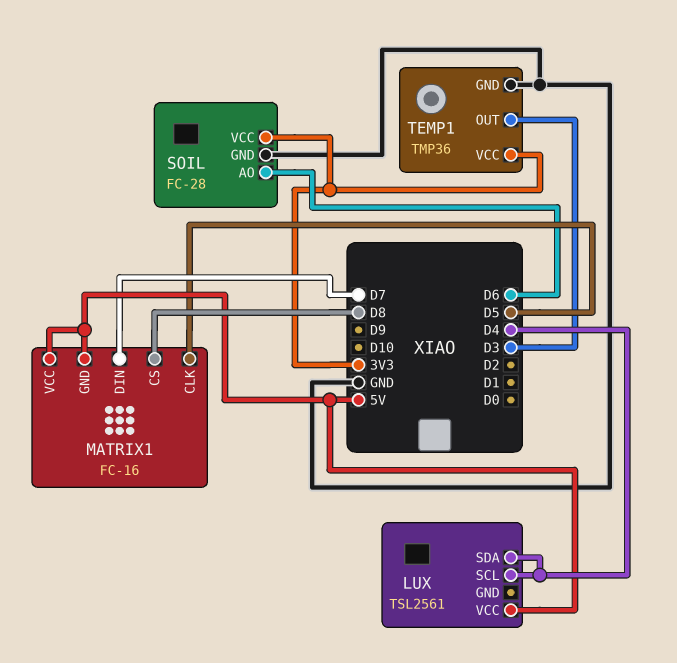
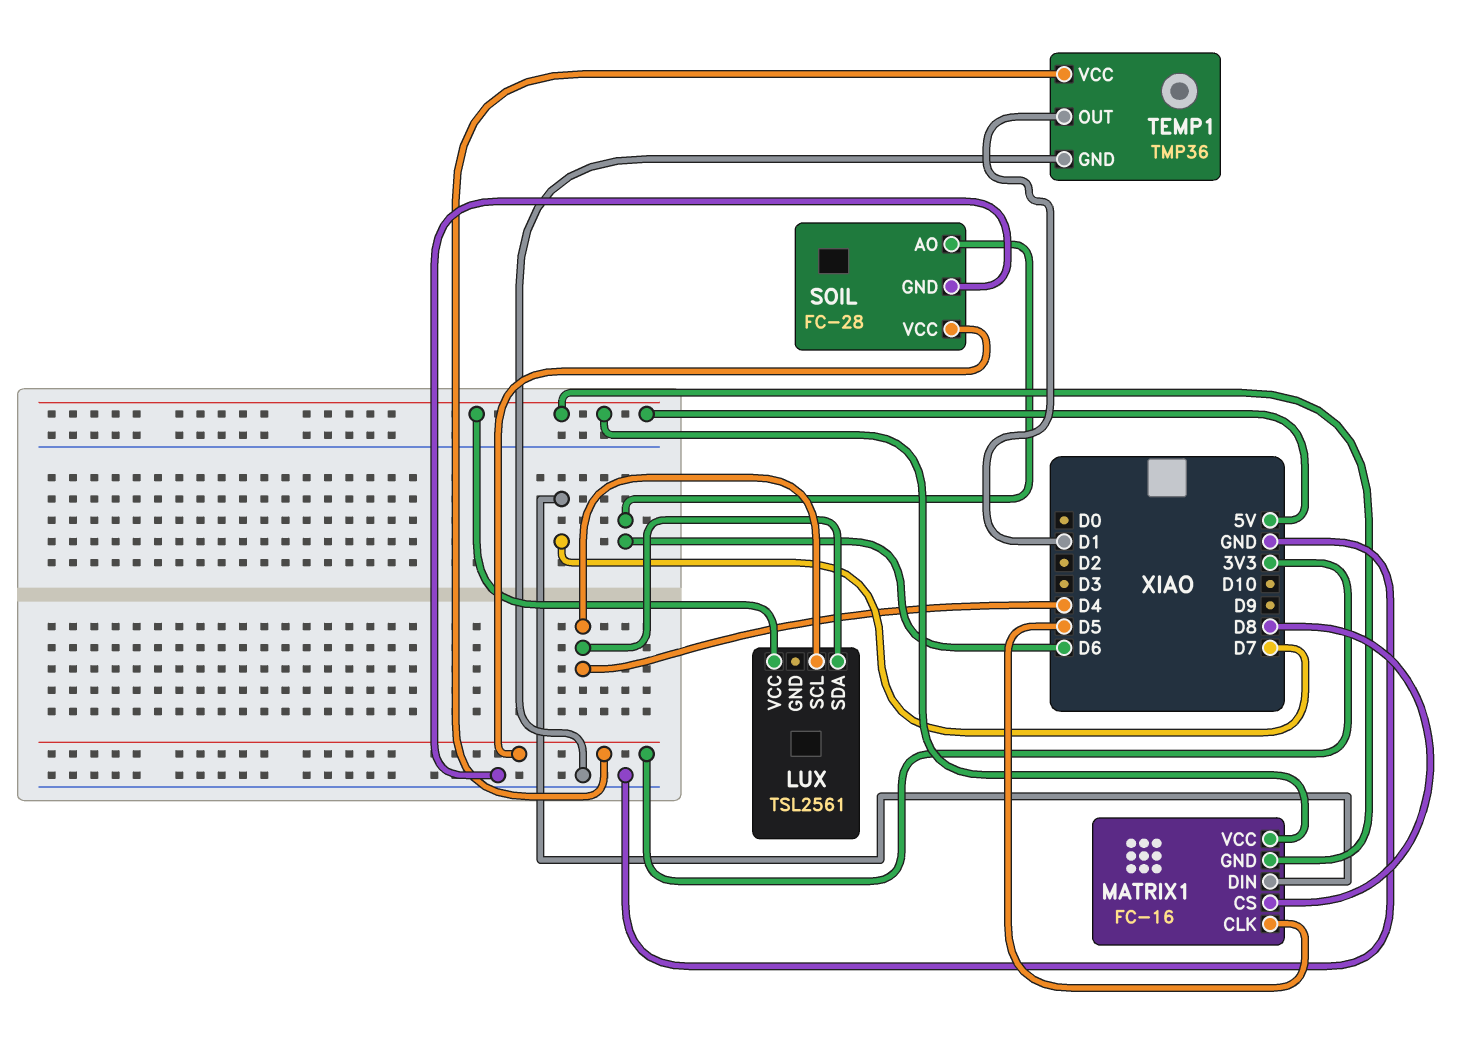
TEMP1 pin OUT: D3 -> D1

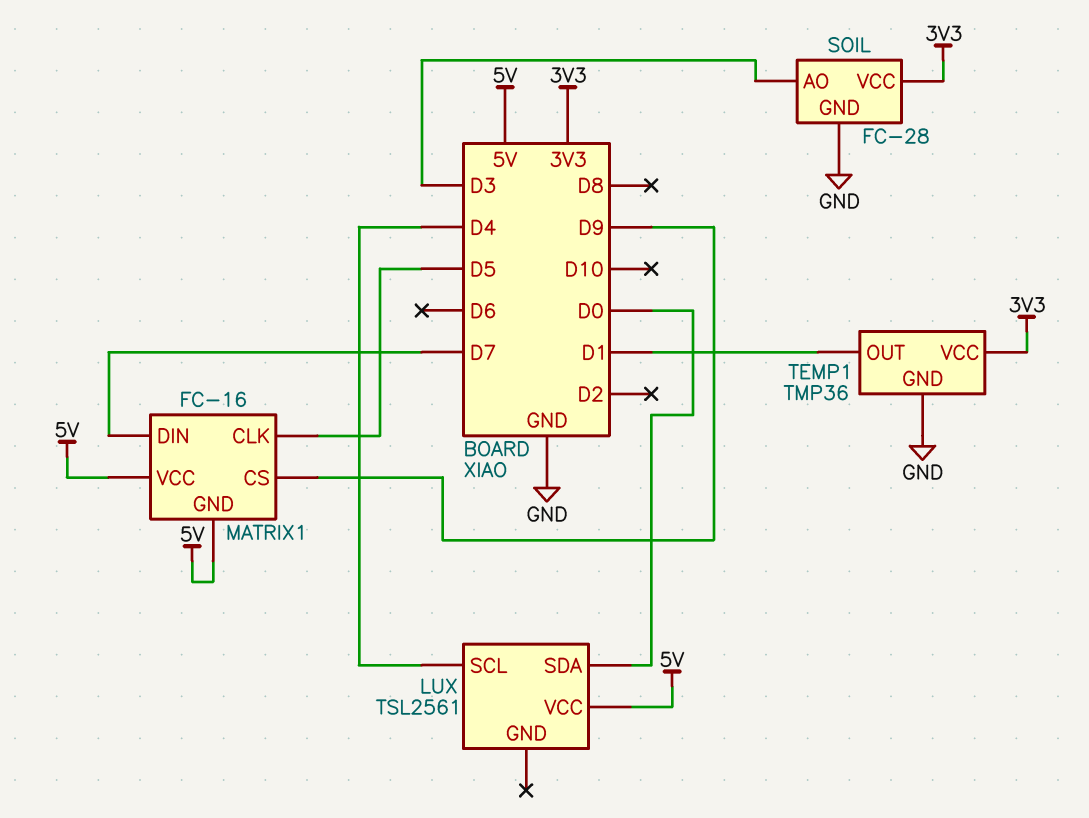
LUX pin SDA: D4 -> D0
MATRIX1 pin CS: D8 -> D9
SOIL pin AO: D6 -> D3

